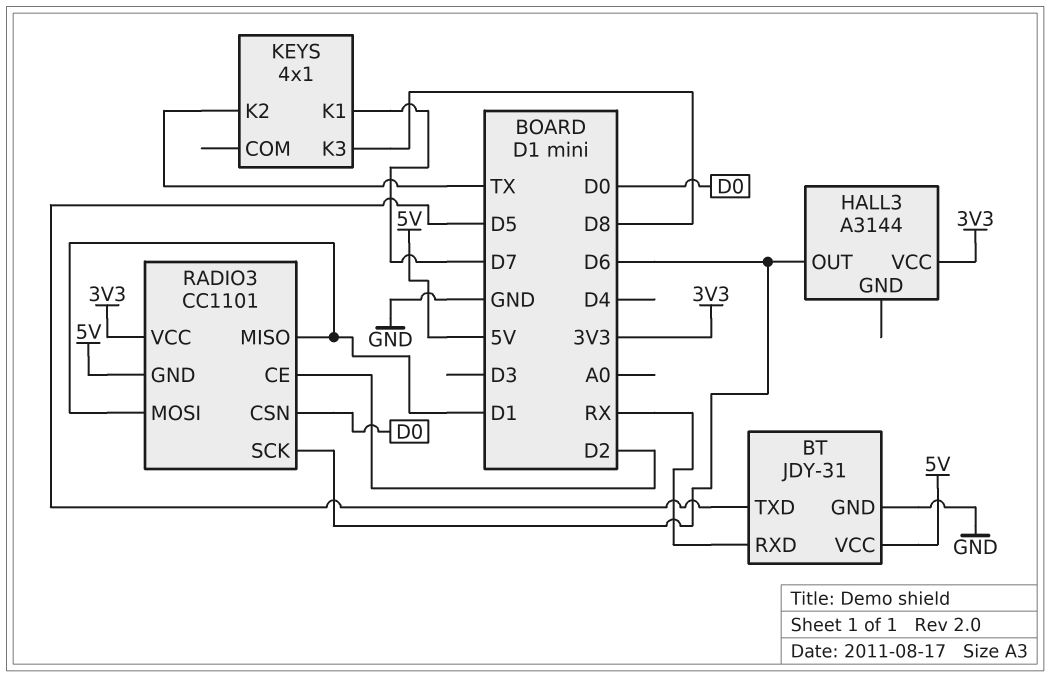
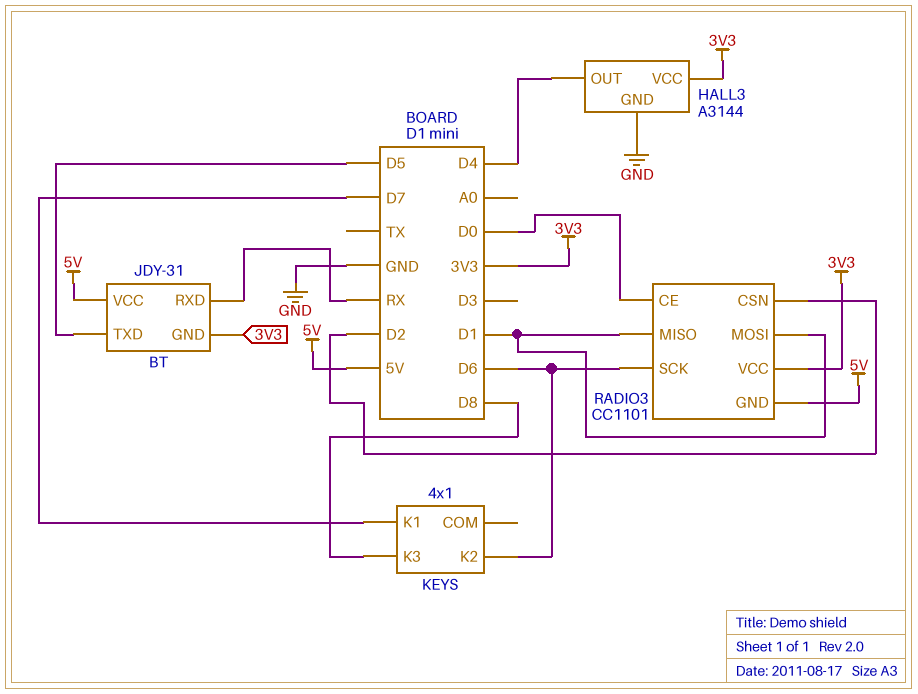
BT pin GND: GND -> 3V3
HALL3 pin GND: none -> GND
HALL3 pin OUT: D6 -> D4
KEYS pin K2: TX -> D6
RADIO3 pin CE: D2 -> D0
RADIO3 pin CSN: D0 -> D2

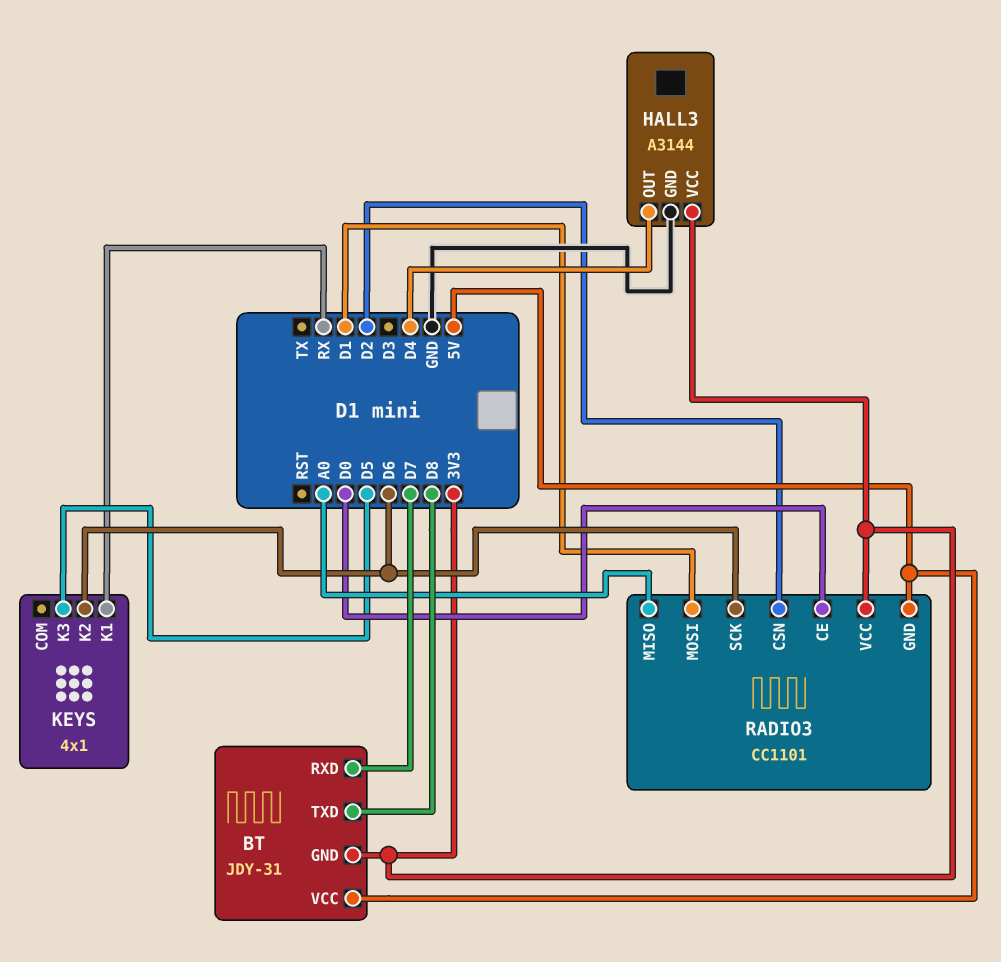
BT pin RXD: RX -> D7
BT pin TXD: D5 -> D8
KEYS pin K1: D7 -> RX
KEYS pin K3: D8 -> D5
RADIO3 pin MISO: D1 -> A0

